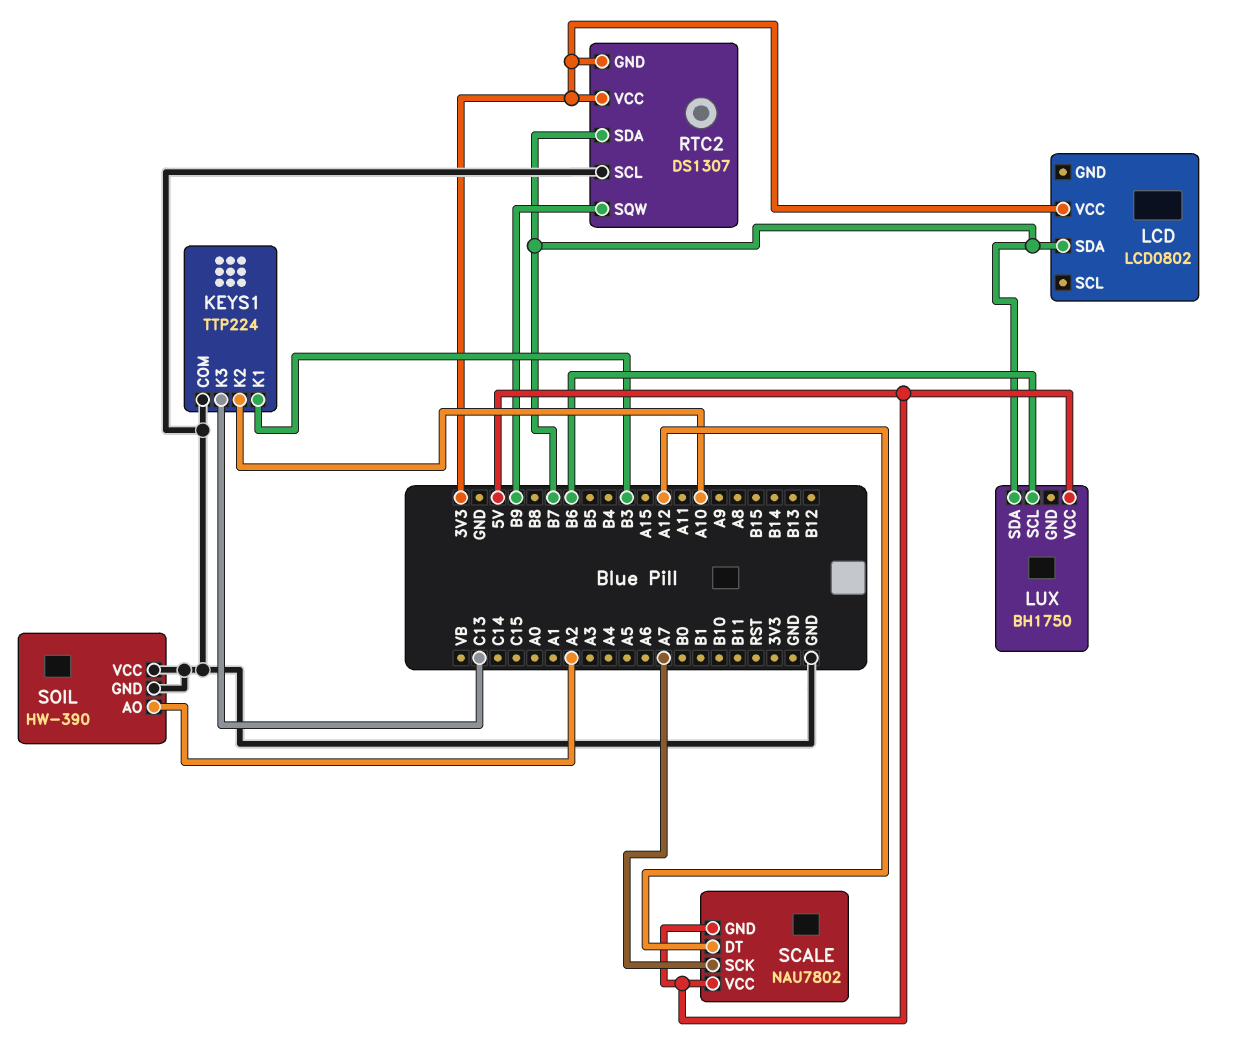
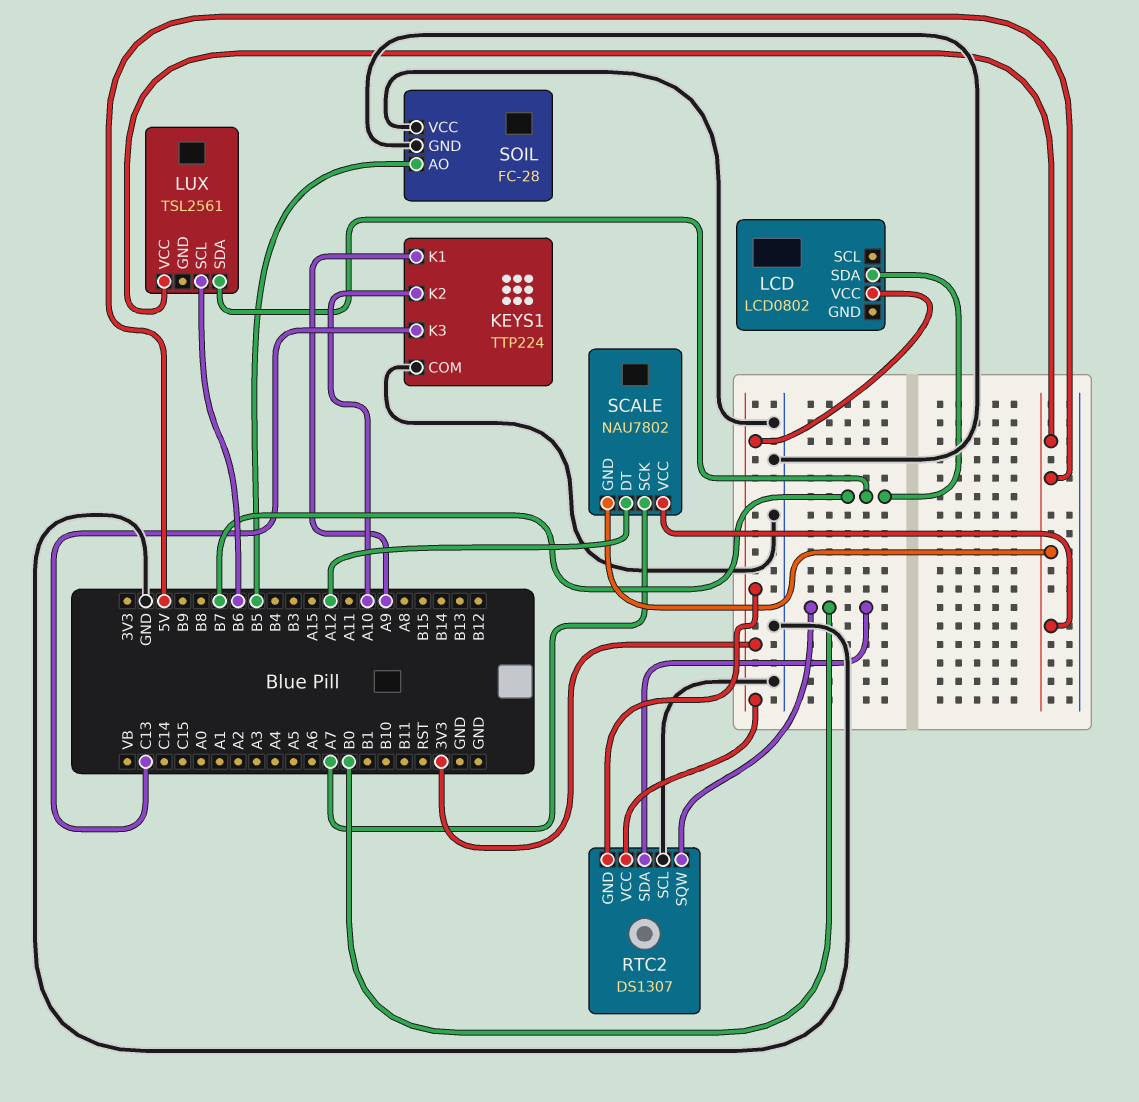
KEYS1 pin K1: B3 -> A9
LUX: BH1750 -> TSL2561
RTC2 pin SDA: B7 -> B0
RTC2 pin SQW: B9 -> B0
SOIL: HW-390 -> FC-28
SOIL pin AO: A2 -> B5

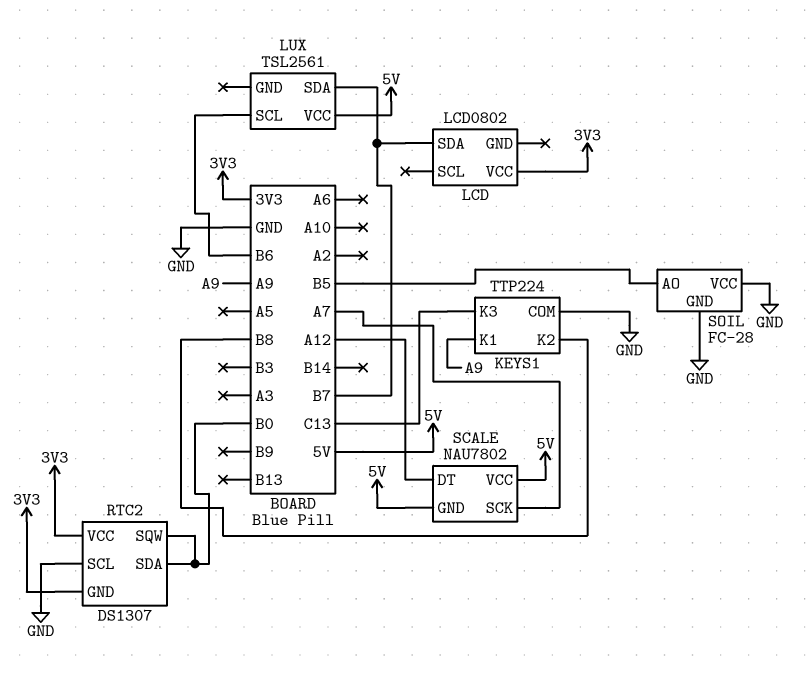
KEYS1 pin K2: A10 -> B8

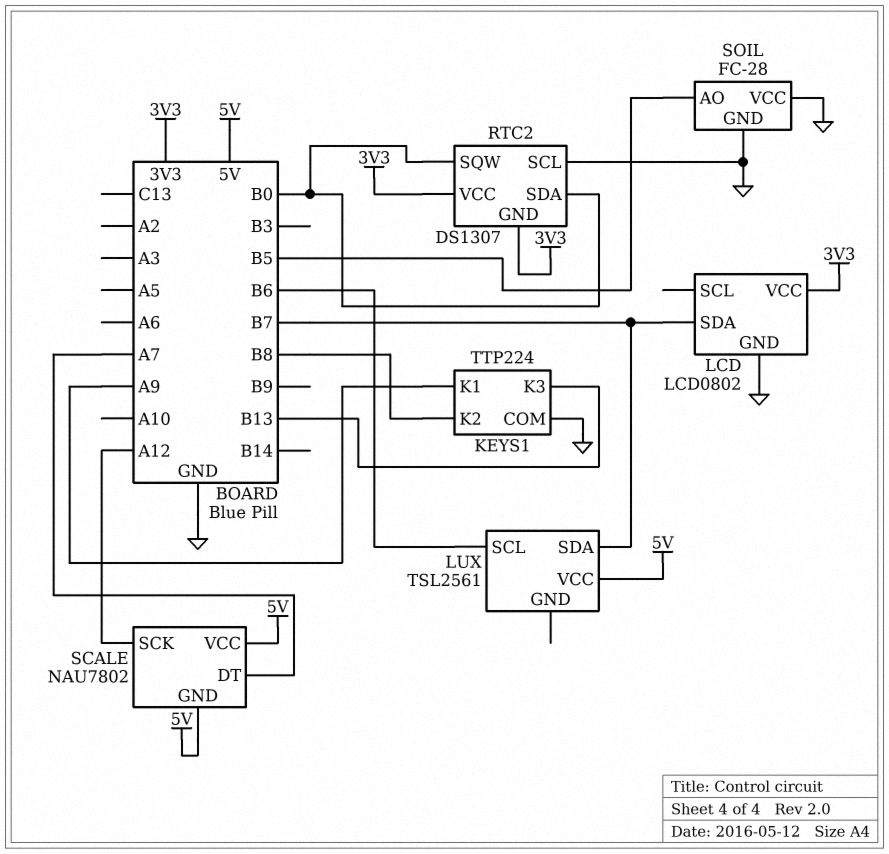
KEYS1 pin K3: C13 -> B13
LCD pin GND: none -> GND
SCALE pin DT: A12 -> A7
SCALE pin SCK: A7 -> A12

